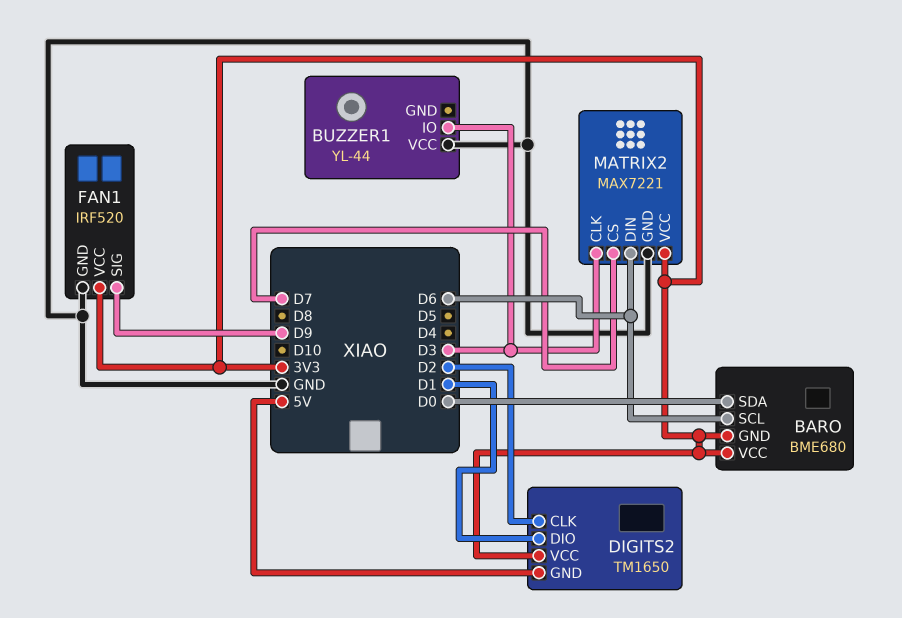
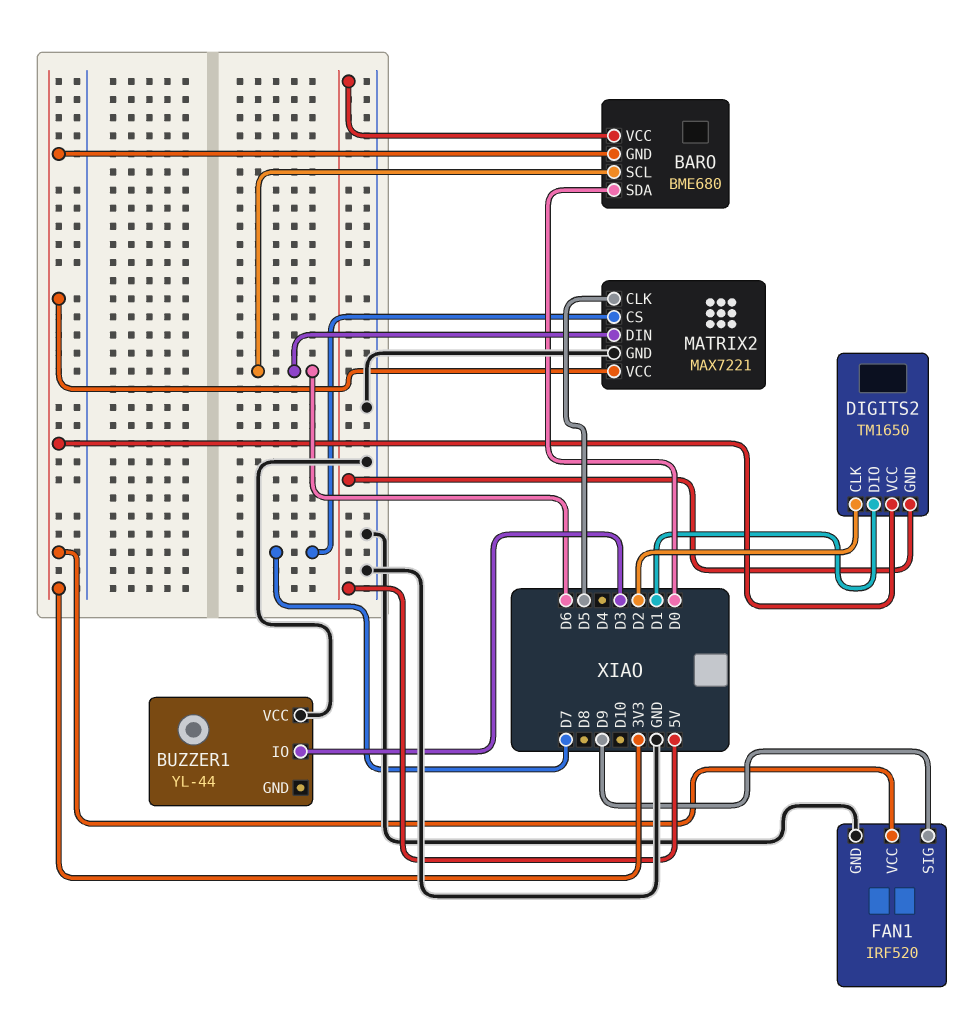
BARO pin VCC: 3V3 -> 5V
MATRIX2 pin CLK: D3 -> D5

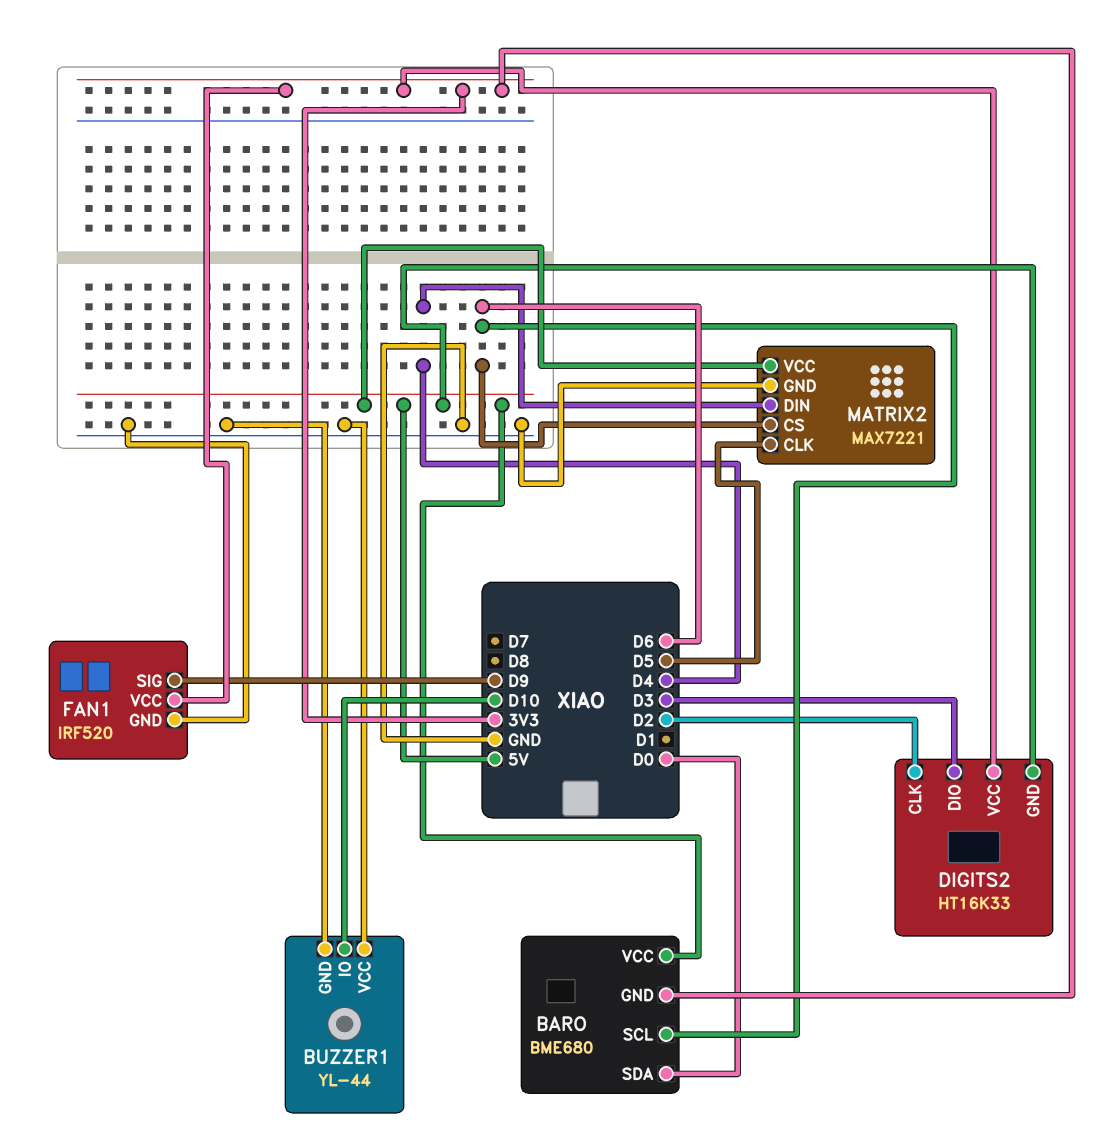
BUZZER1 pin GND: none -> GND
BUZZER1 pin IO: D3 -> D10
DIGITS2: TM1650 -> HT16K33
DIGITS2 pin DIO: D1 -> D3
MATRIX2 pin CS: D7 -> D6
MATRIX2 pin DIN: D6 -> D4
MATRIX2 pin VCC: 3V3 -> 5V

